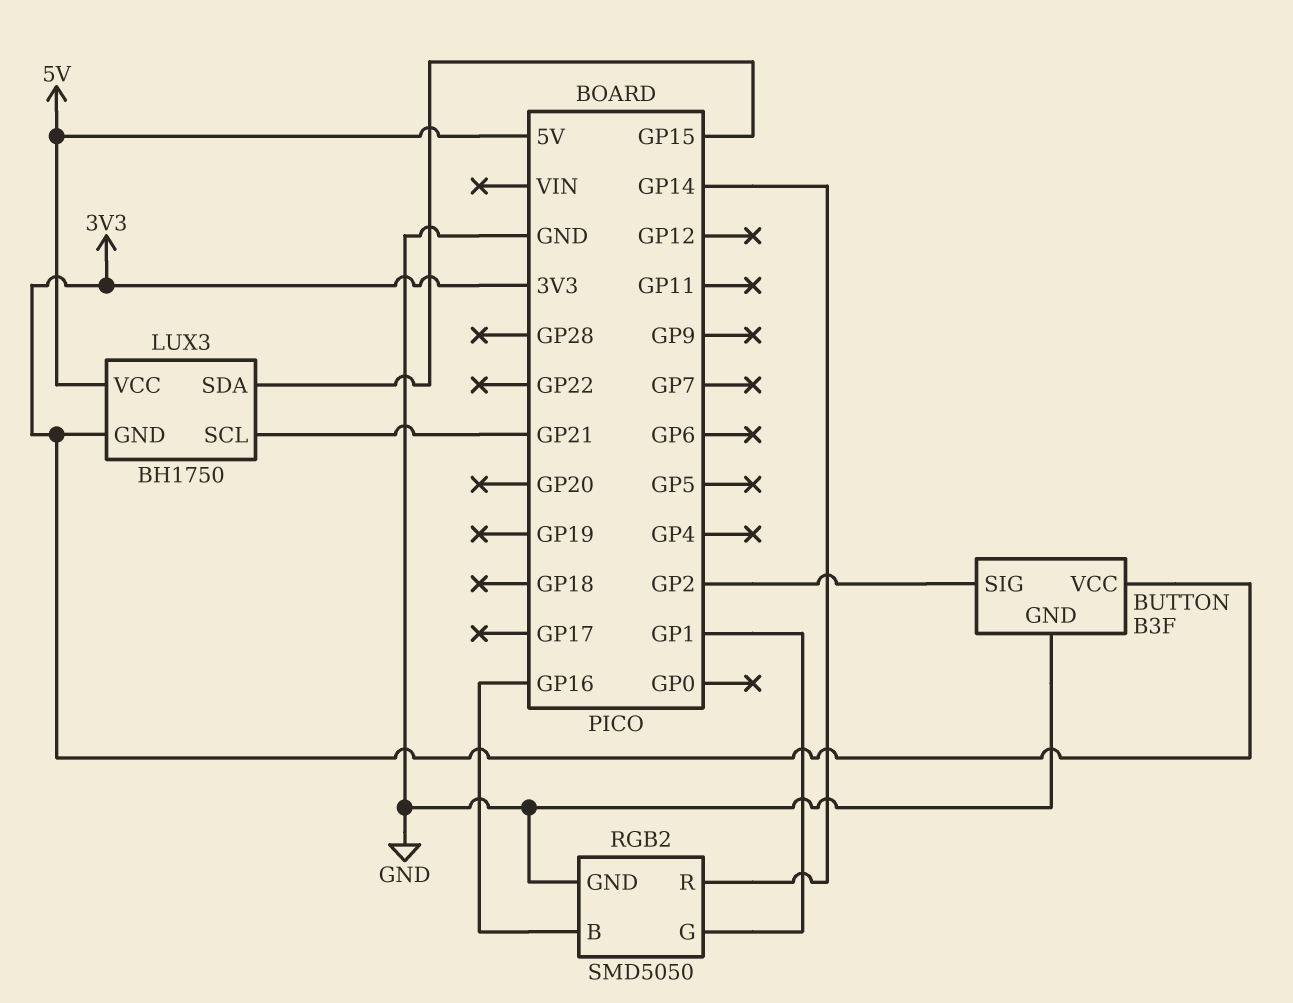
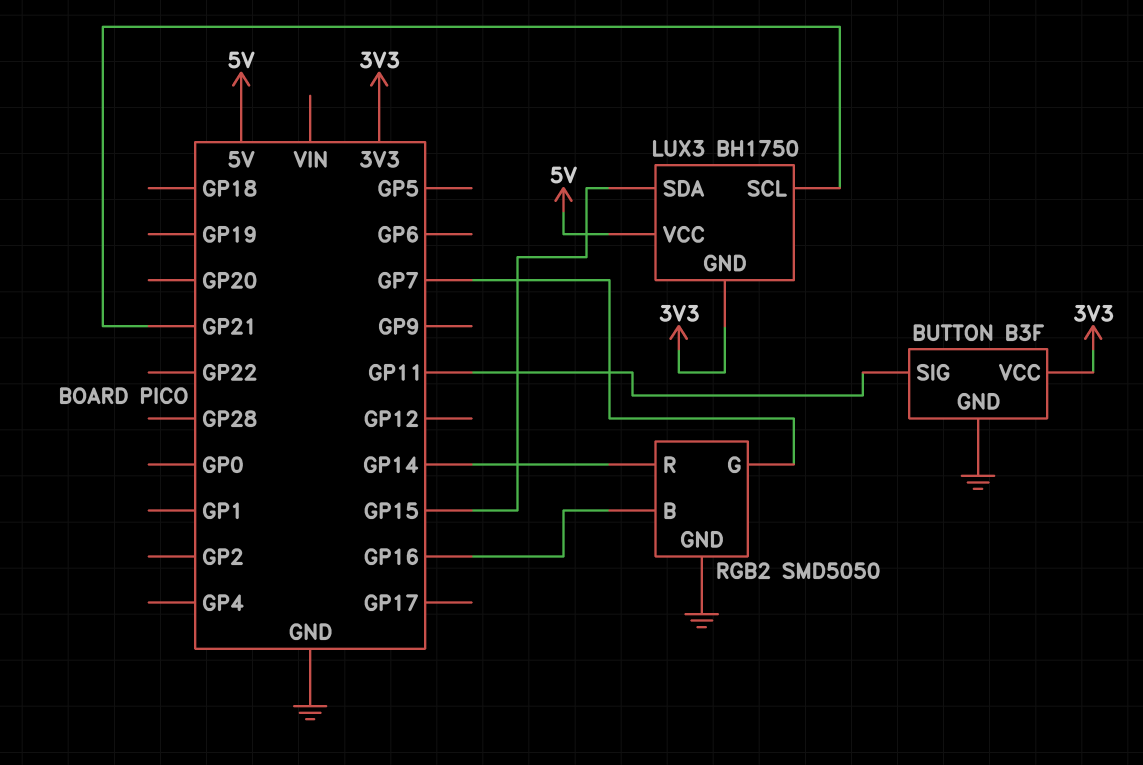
BUTTON pin SIG: GP2 -> GP11
RGB2 pin G: GP1 -> GP7

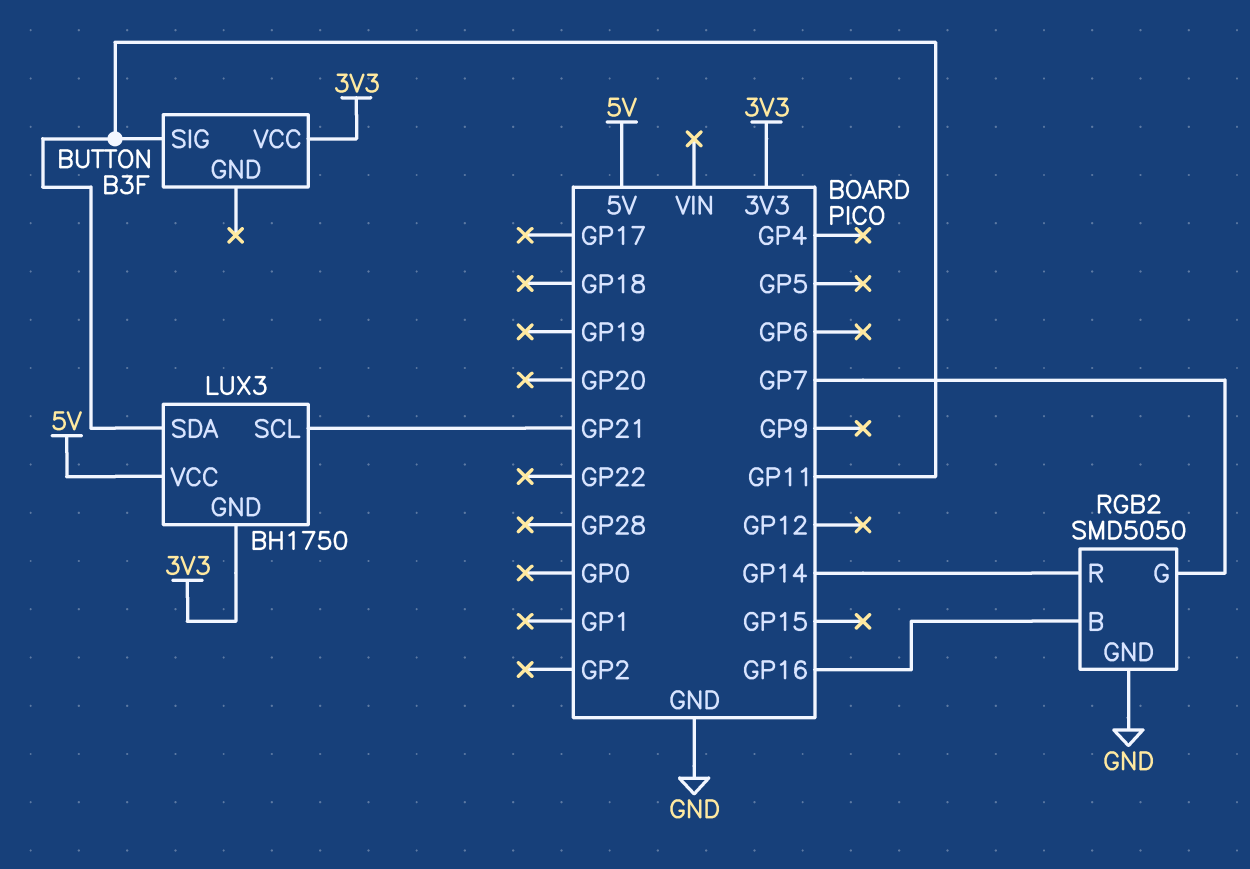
BUTTON pin GND: GND -> none
LUX3 pin SDA: GP15 -> GP11

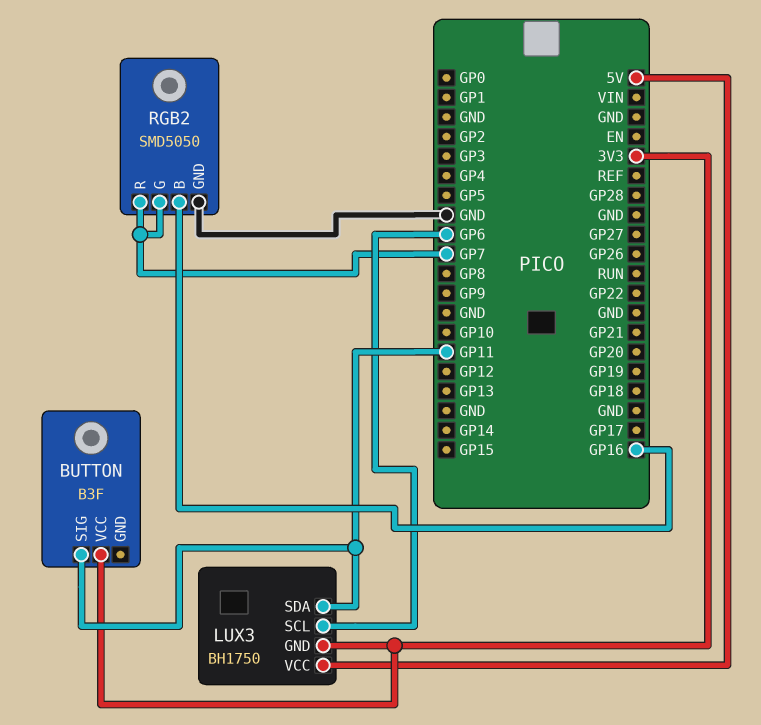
LUX3 pin SCL: GP21 -> GP6
RGB2 pin R: GP14 -> GP7

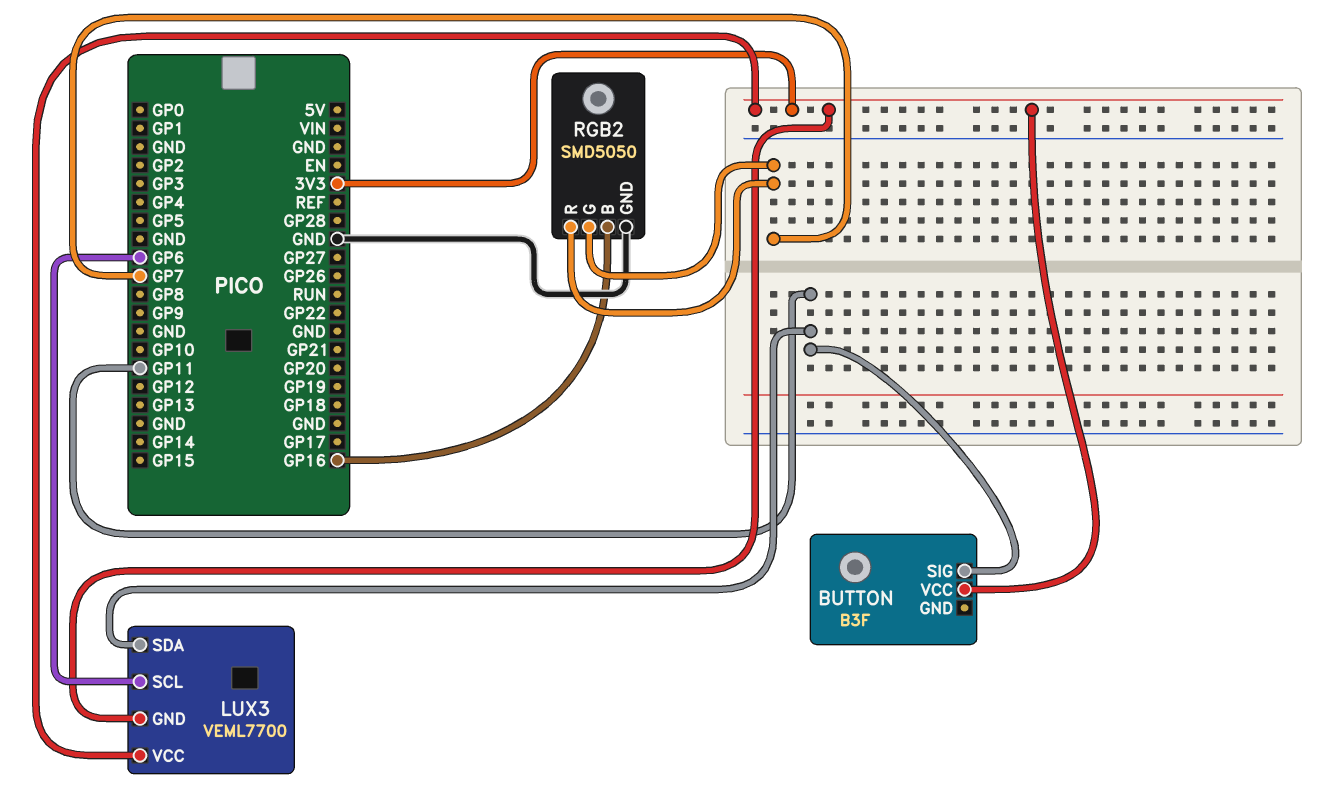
LUX3: BH1750 -> VEML7700
LUX3 pin VCC: 5V -> 3V3

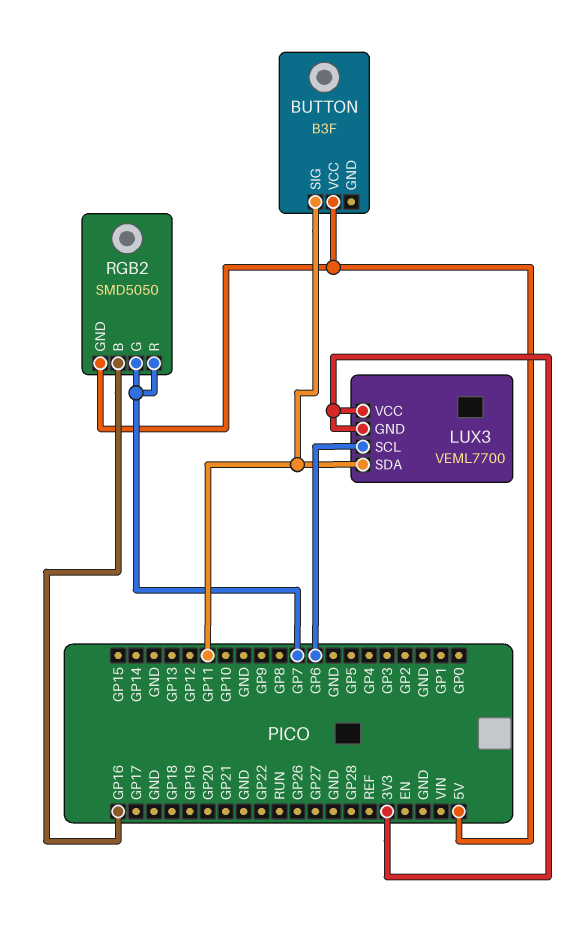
BUTTON pin VCC: 3V3 -> 5V
RGB2 pin GND: GND -> 5V

